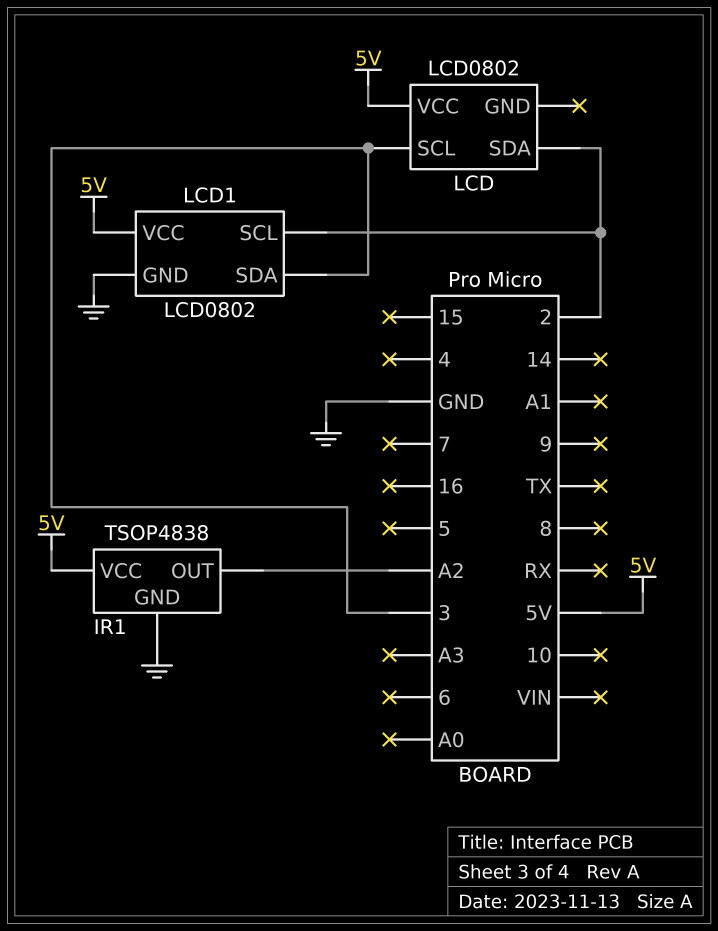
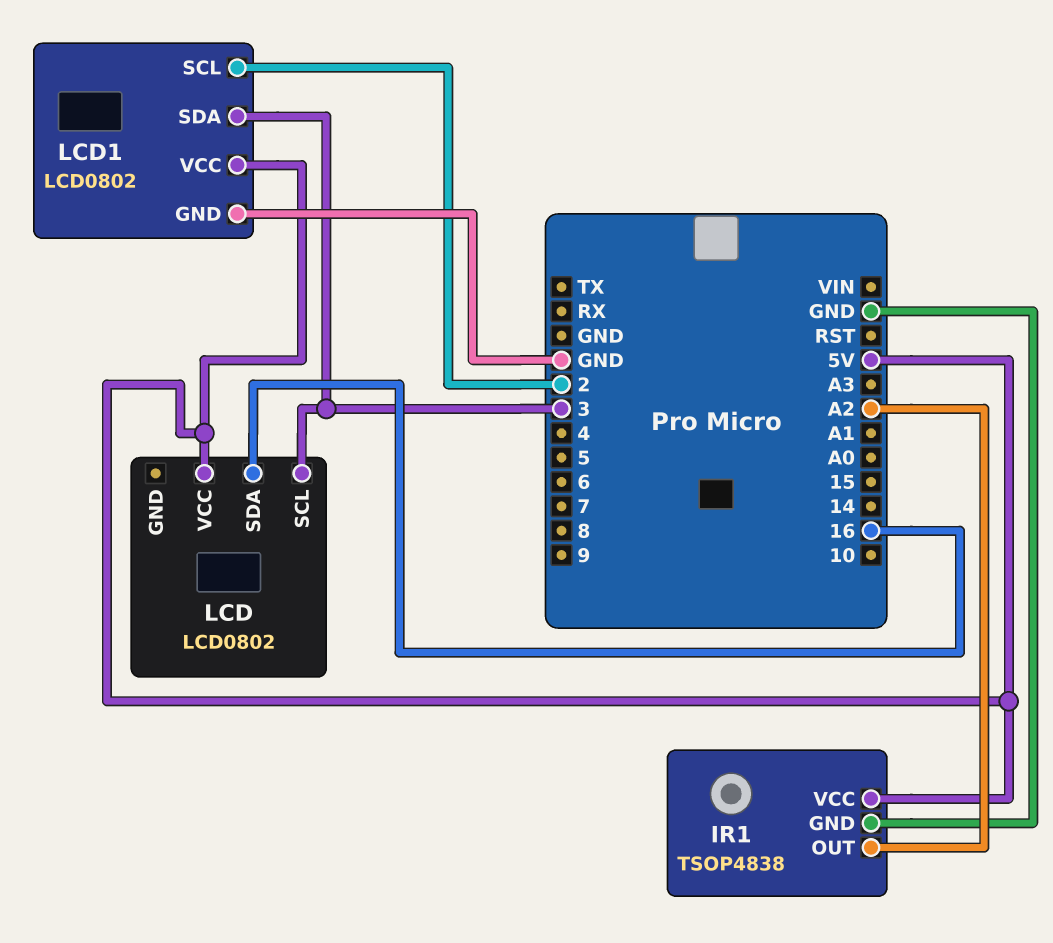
LCD pin SDA: 2 -> 16

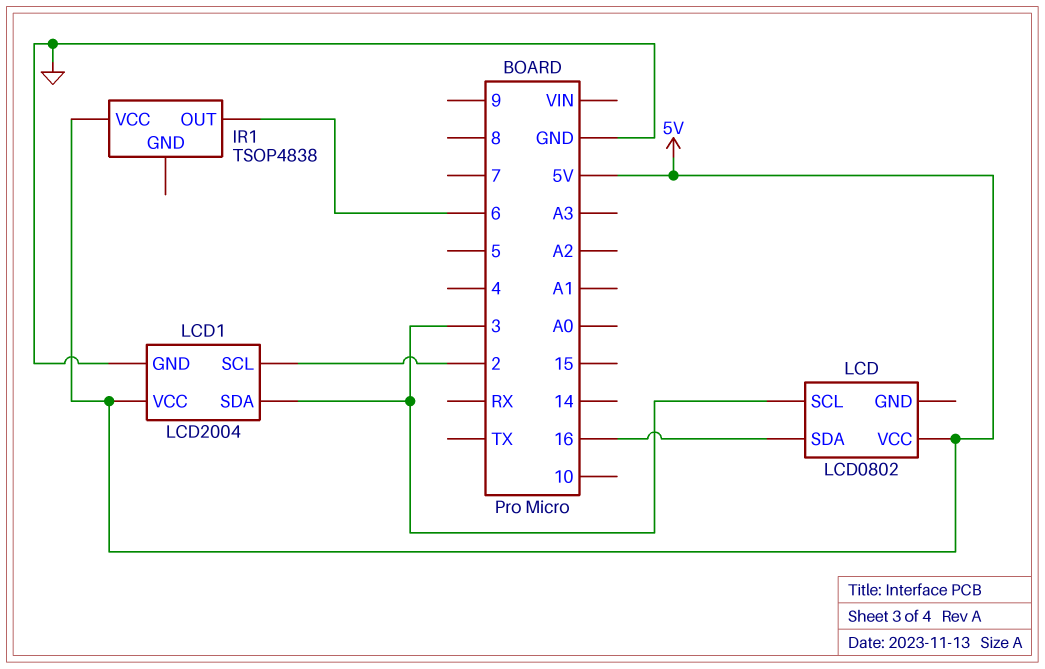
IR1 pin GND: GND -> none
IR1 pin OUT: A2 -> 6
LCD1: LCD0802 -> LCD2004

